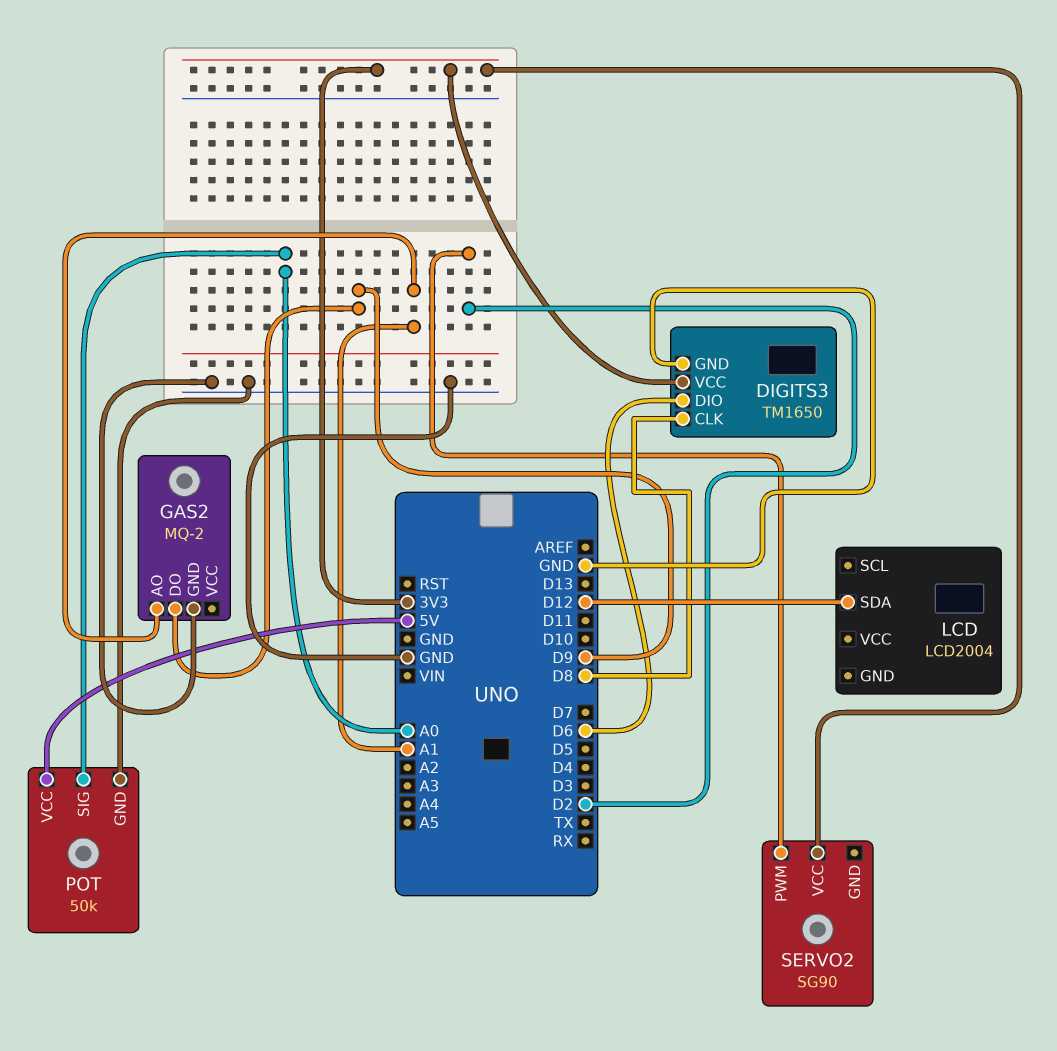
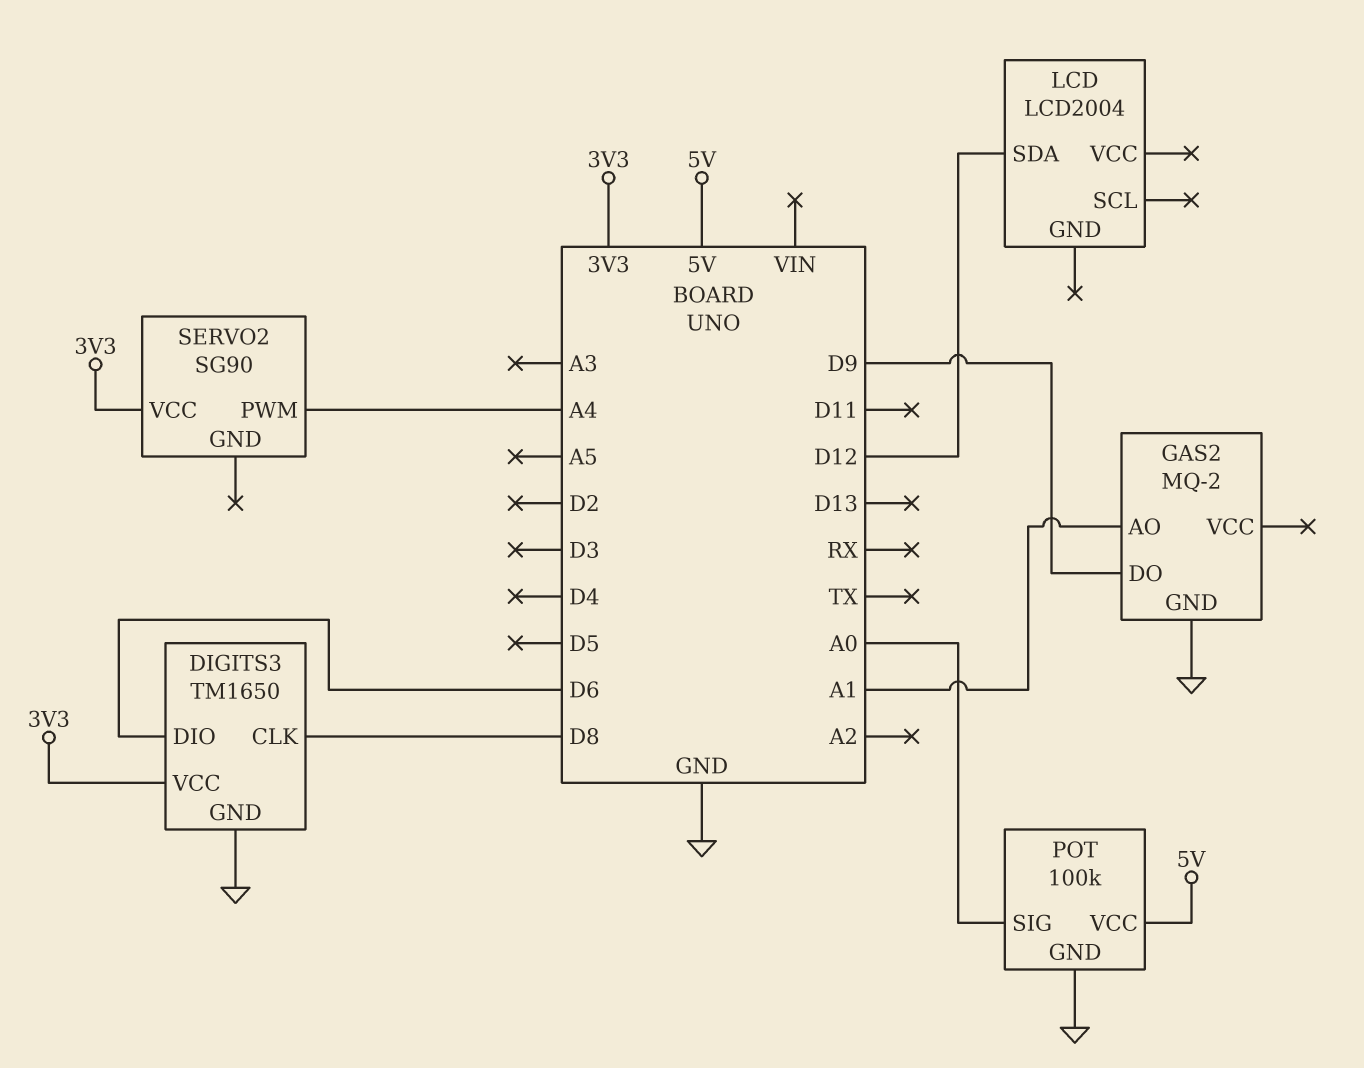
POT: 50k -> 100k
SERVO2 pin PWM: D2 -> A4

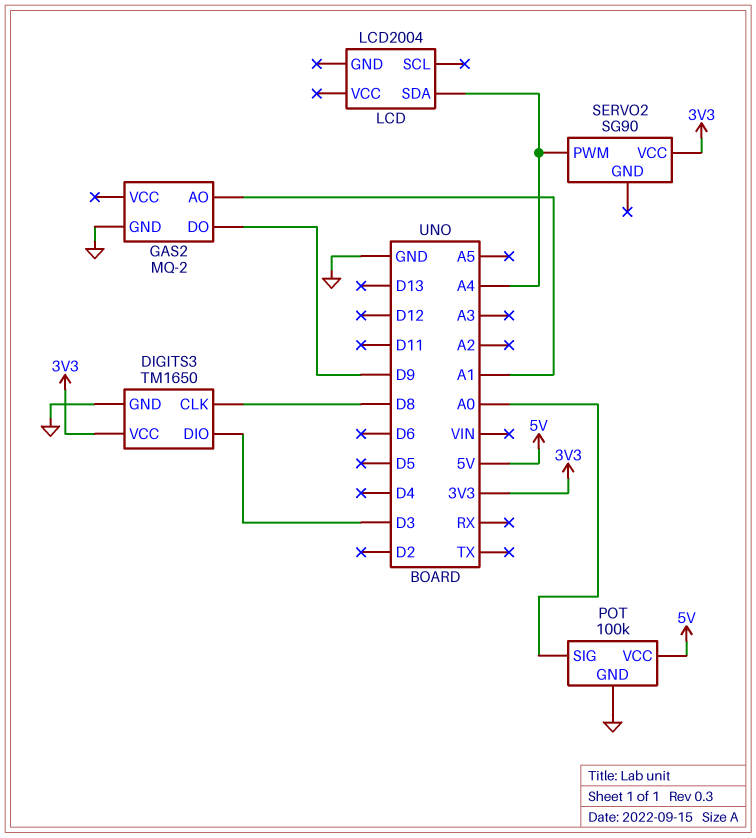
DIGITS3 pin DIO: D6 -> D3
LCD pin SDA: D12 -> A4

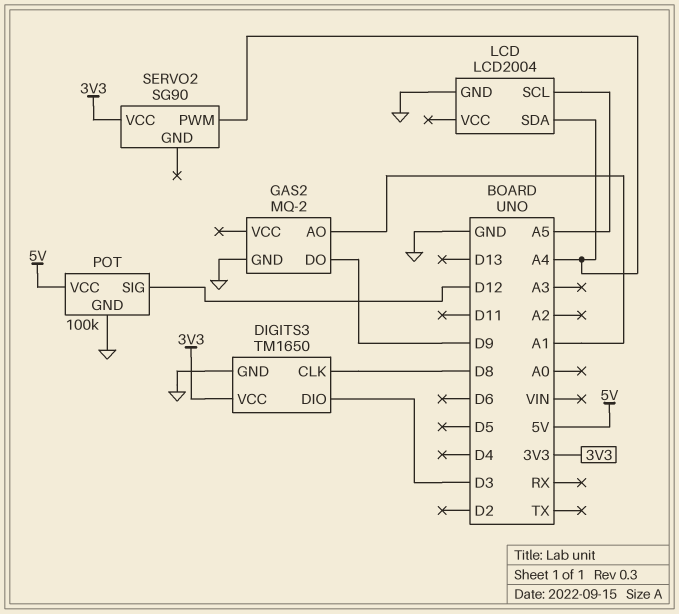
LCD pin GND: none -> GND
LCD pin SCL: none -> A5
POT pin SIG: A0 -> D12

